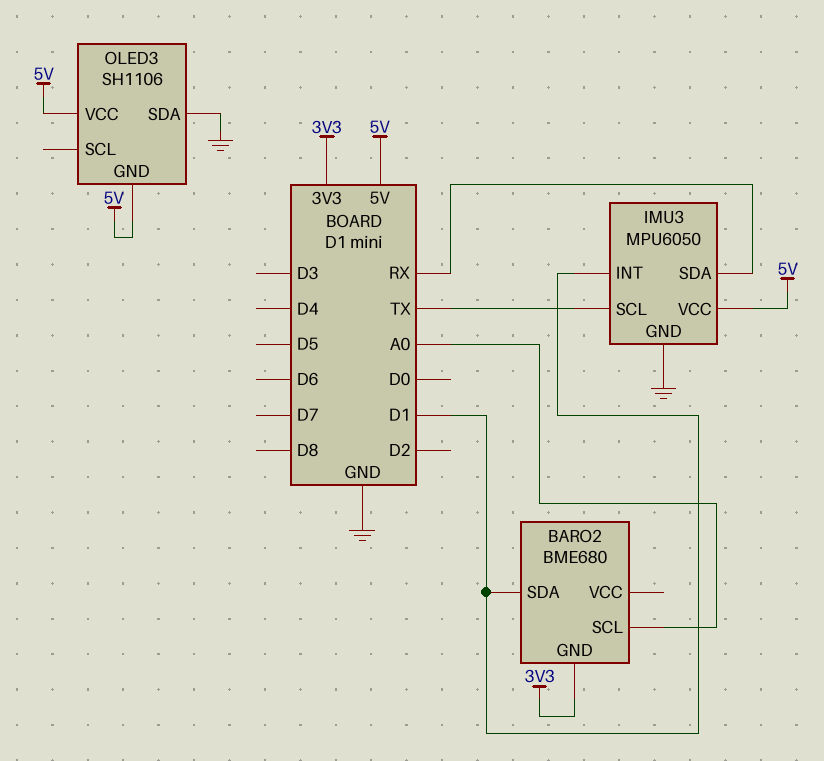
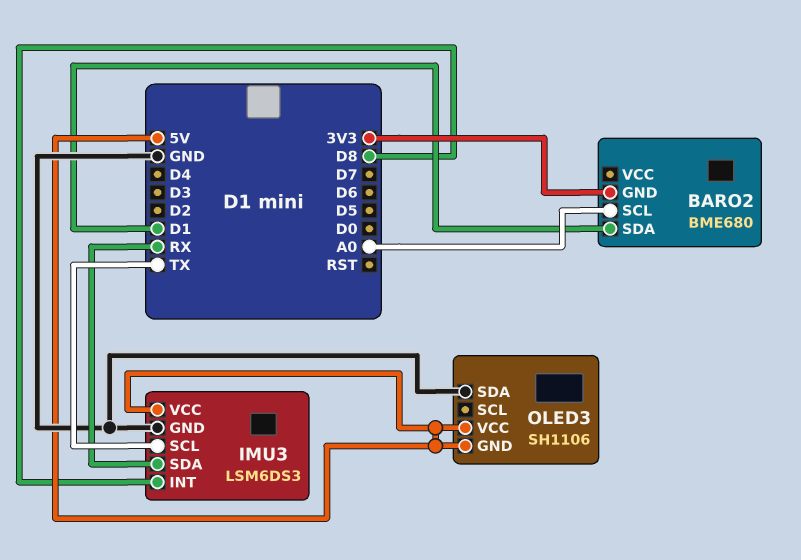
IMU3: MPU6050 -> LSM6DS3
IMU3 pin INT: D1 -> D8

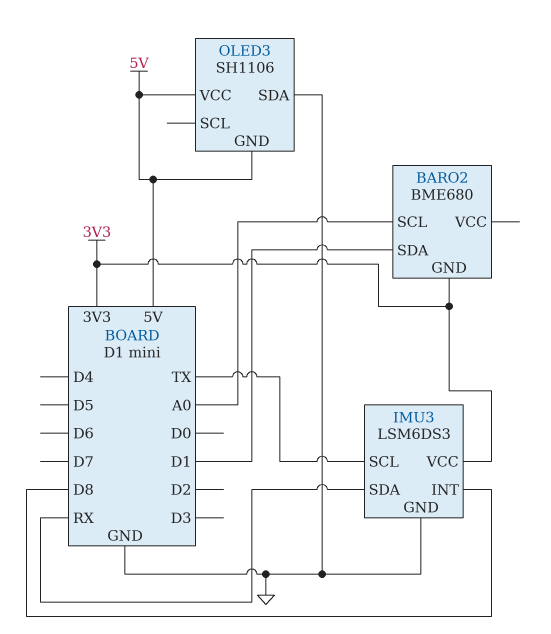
IMU3 pin VCC: 5V -> 3V3

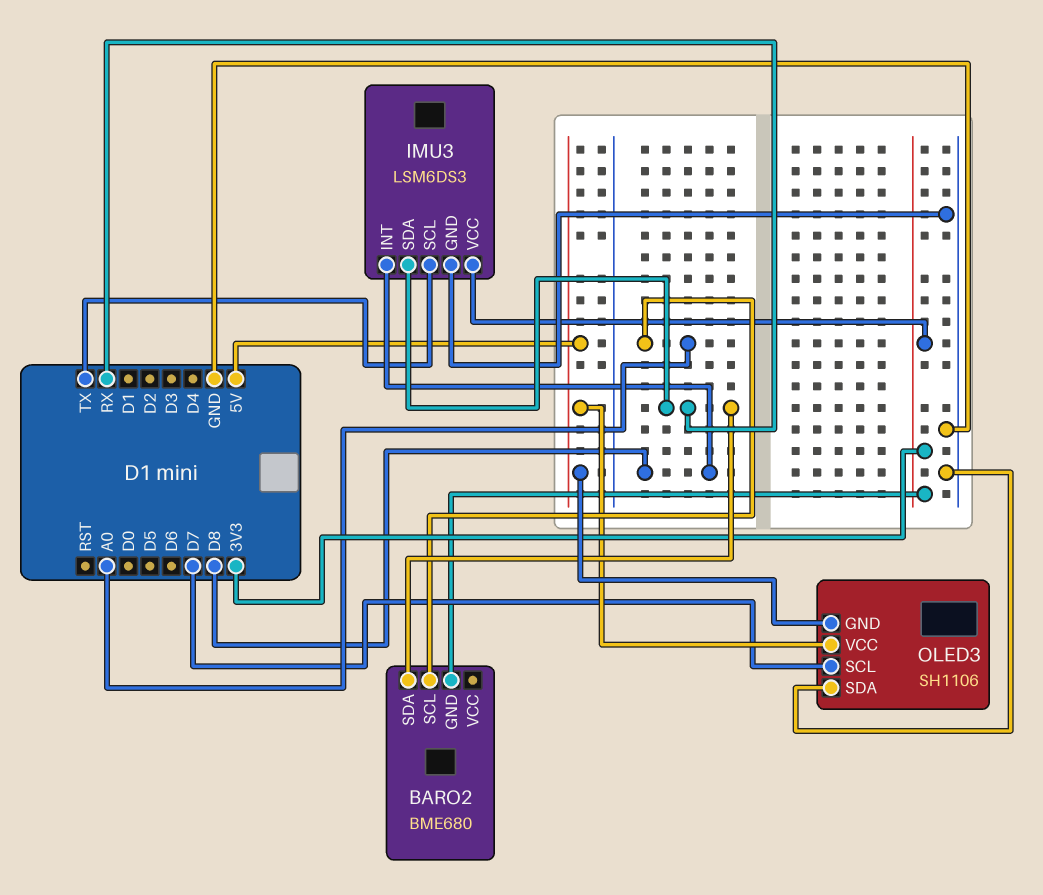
BARO2 pin SDA: D1 -> RX
OLED3 pin SCL: none -> D7

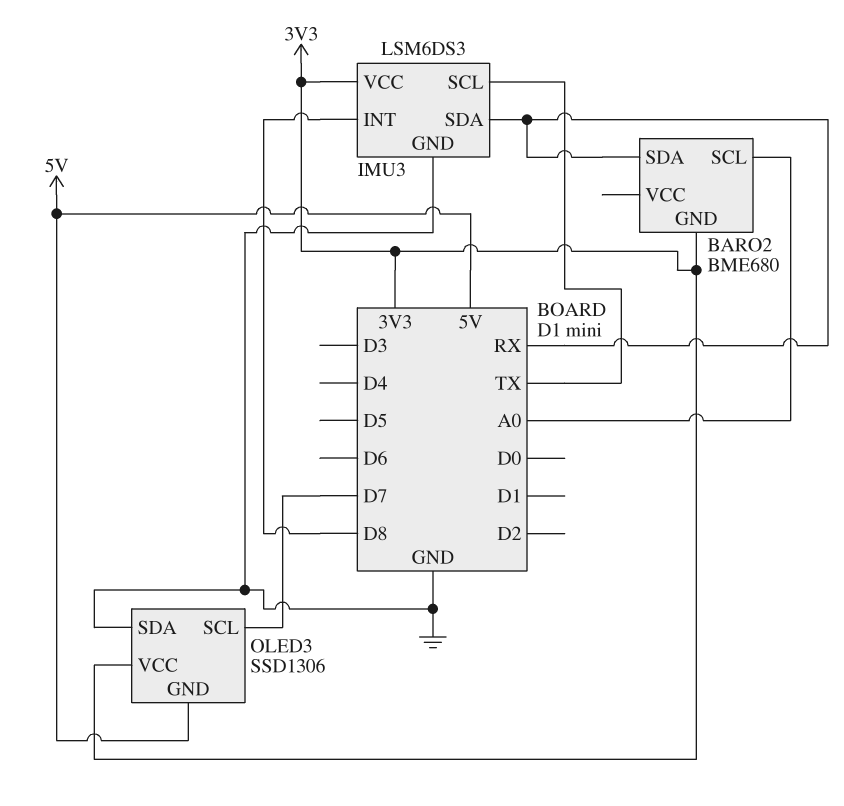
OLED3: SH1106 -> SSD1306
OLED3 pin VCC: 5V -> 3V3

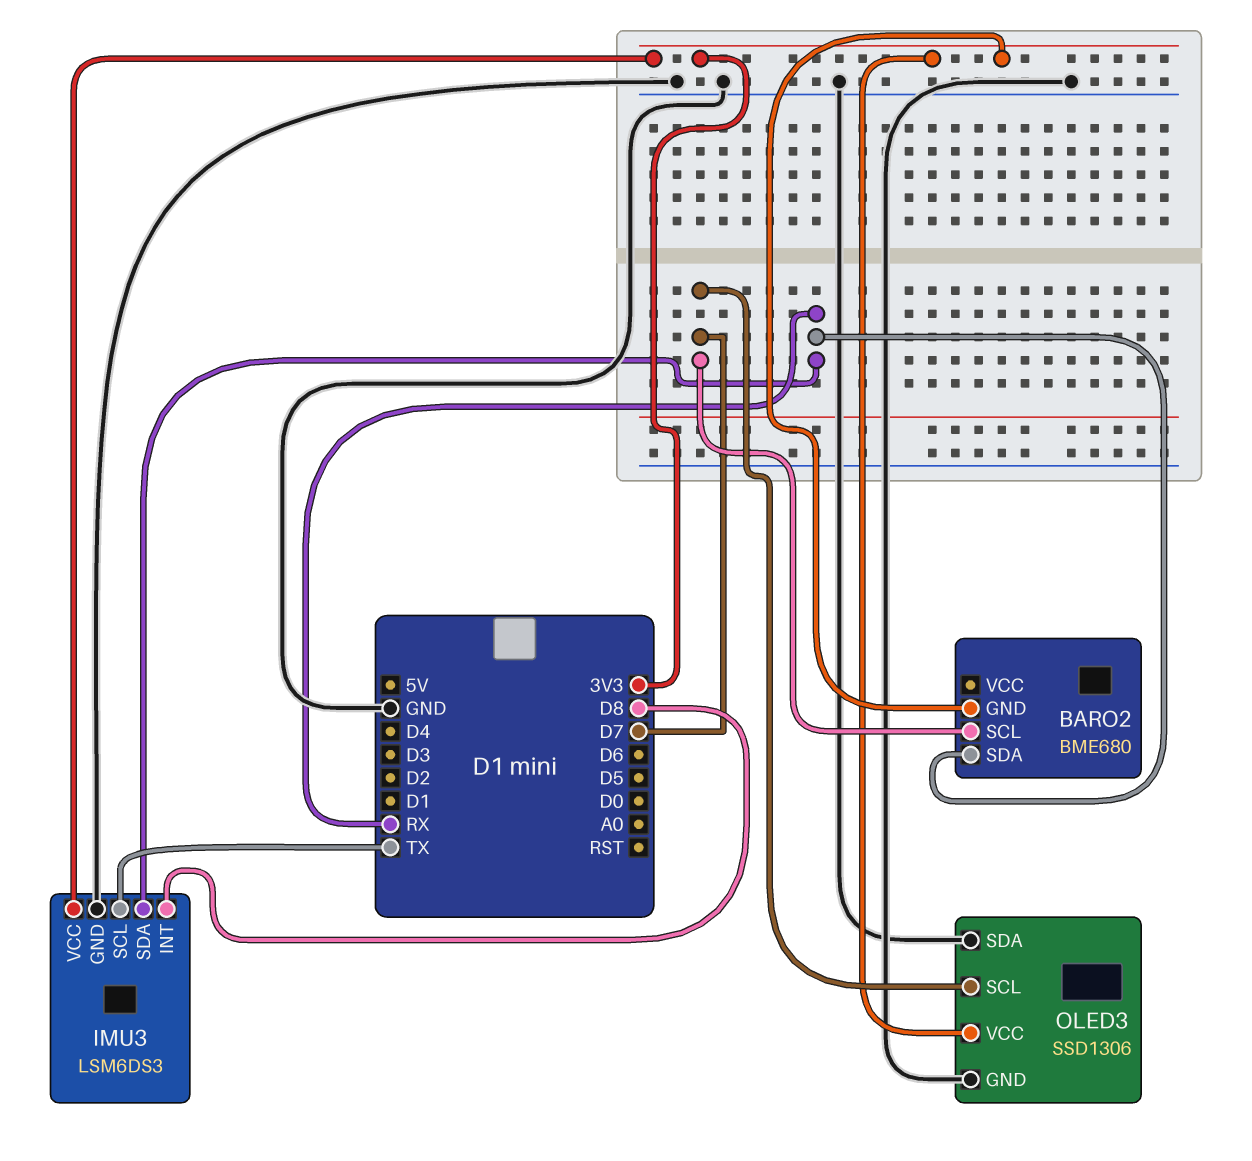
BARO2 pin SCL: A0 -> D7
OLED3 pin GND: 5V -> GND

